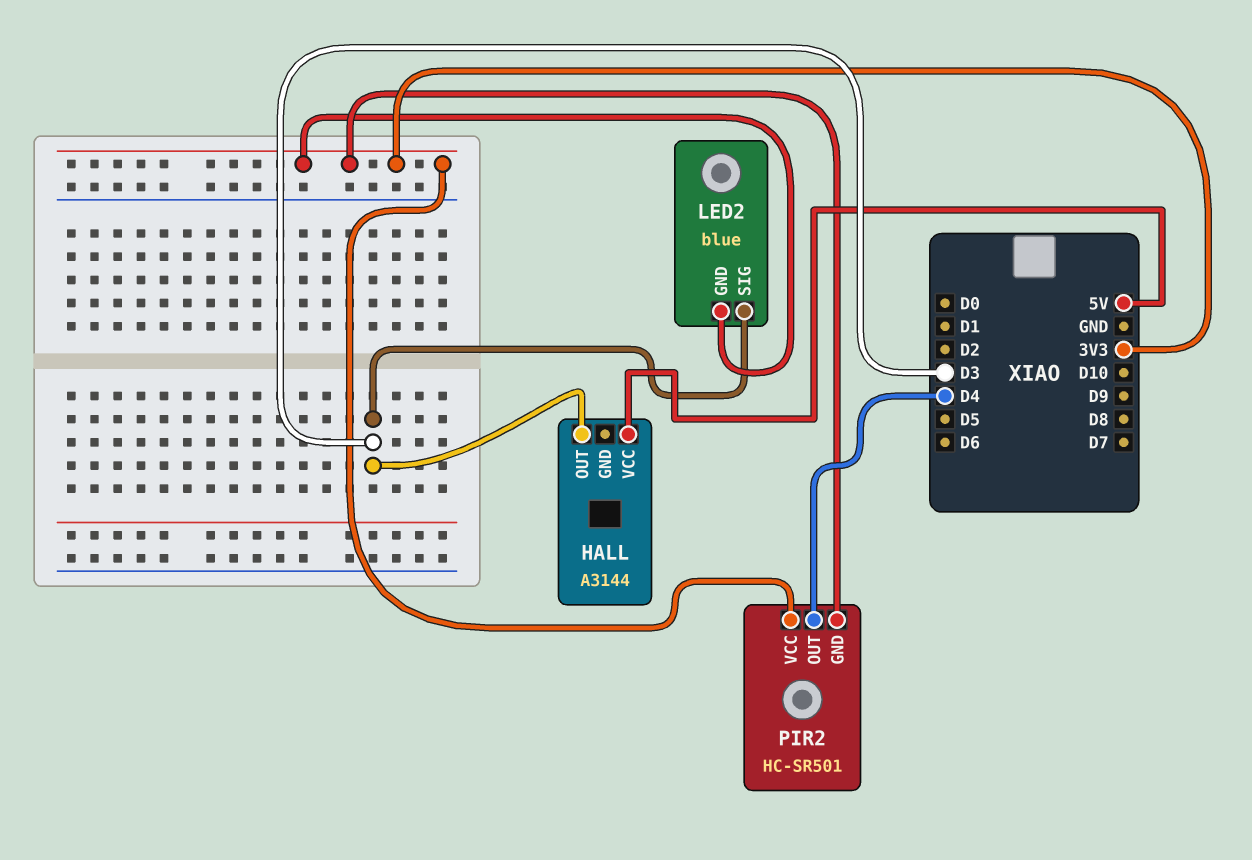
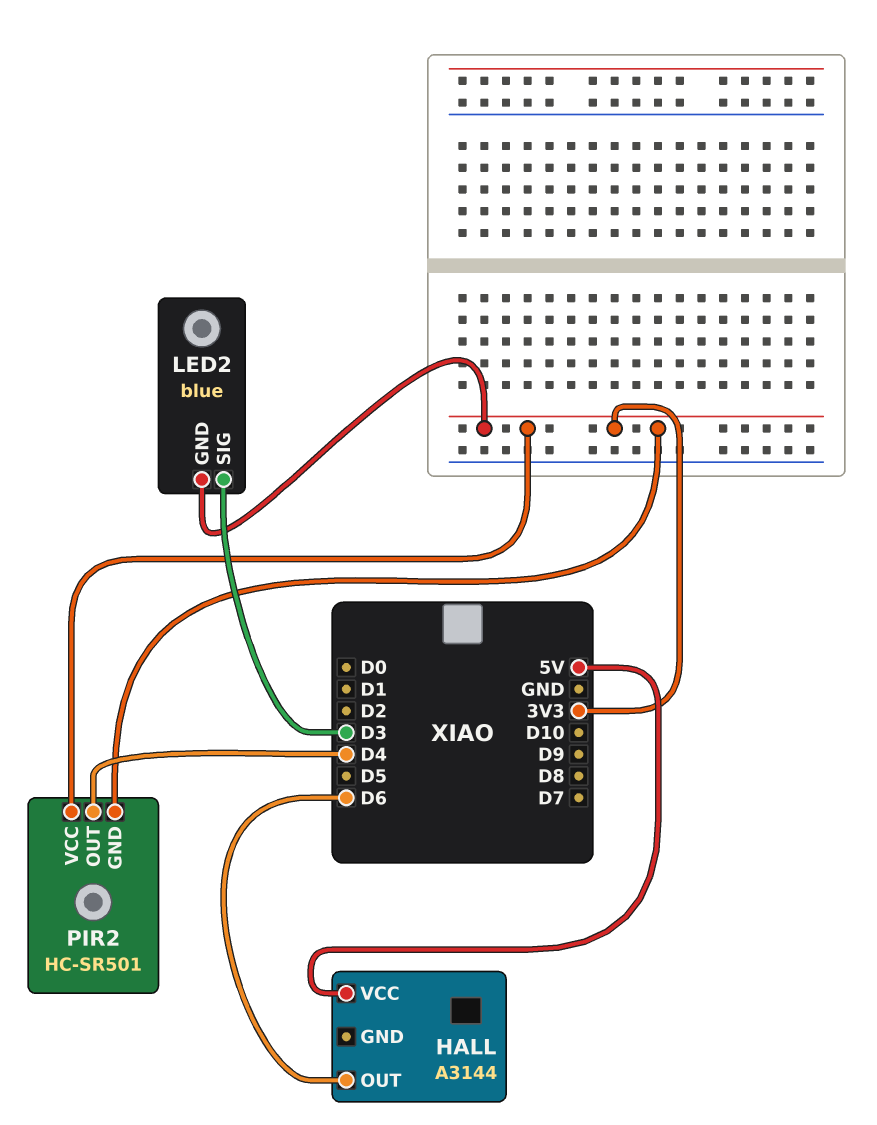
HALL pin OUT: D3 -> D6

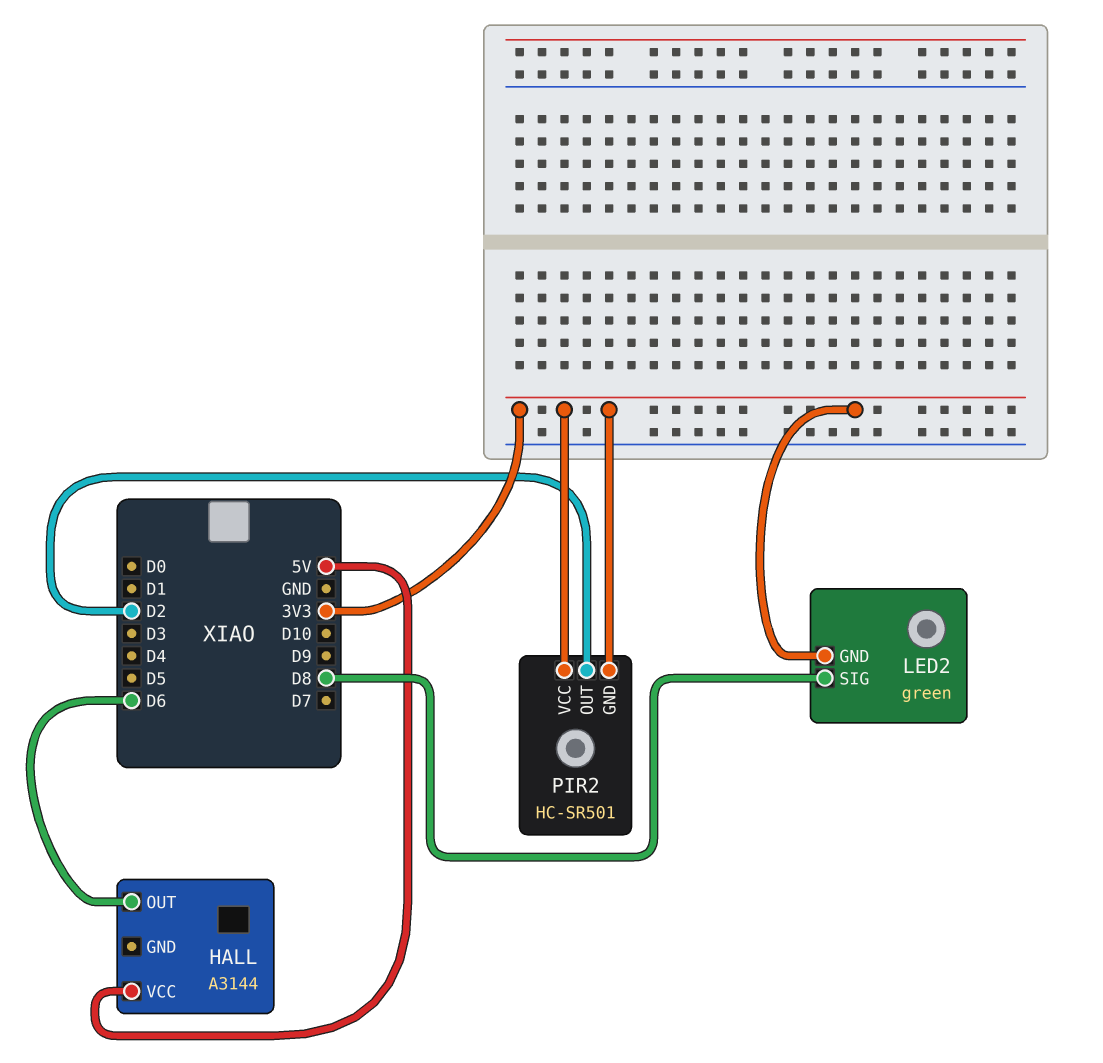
LED2: blue -> green
LED2 pin SIG: D3 -> D8
PIR2 pin OUT: D4 -> D2

